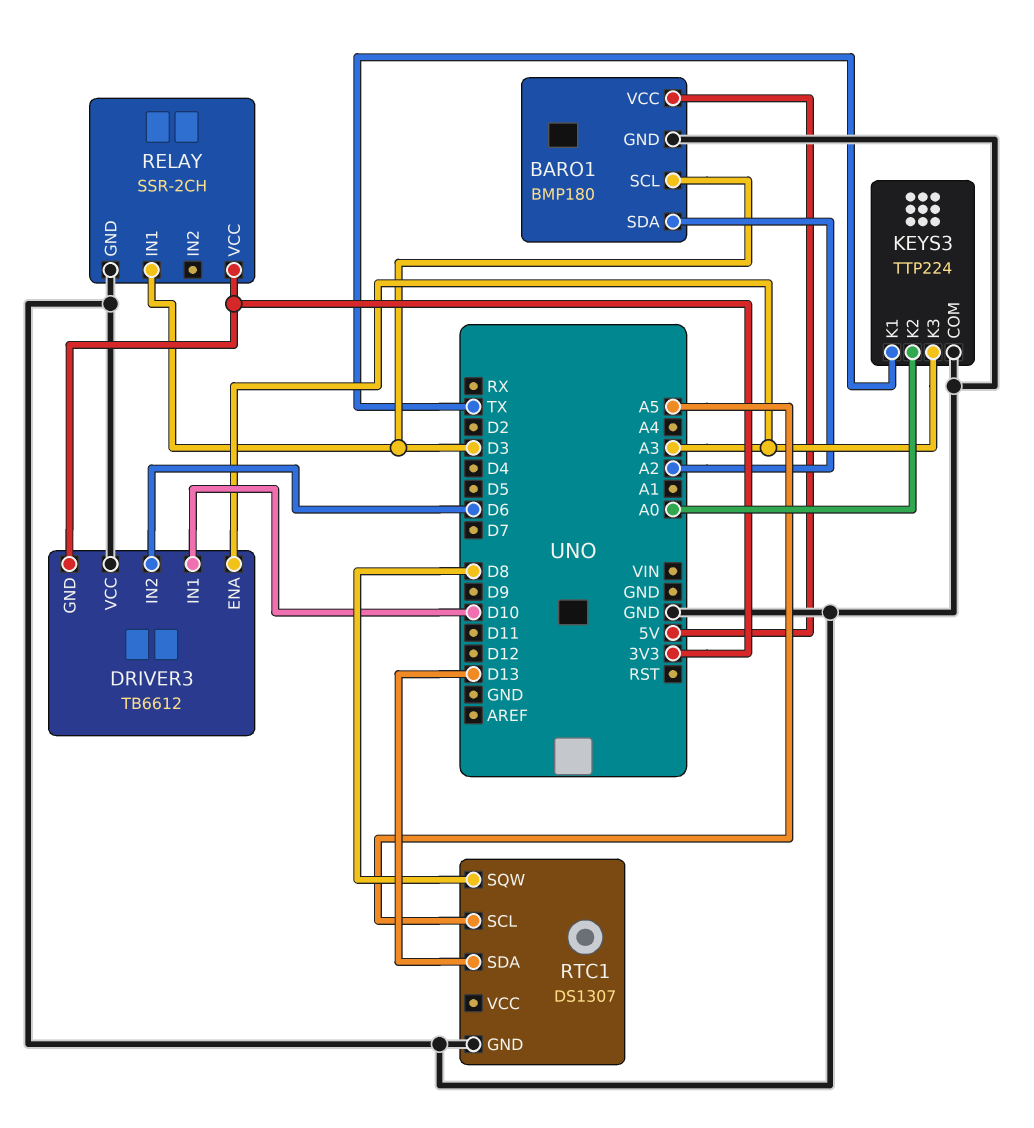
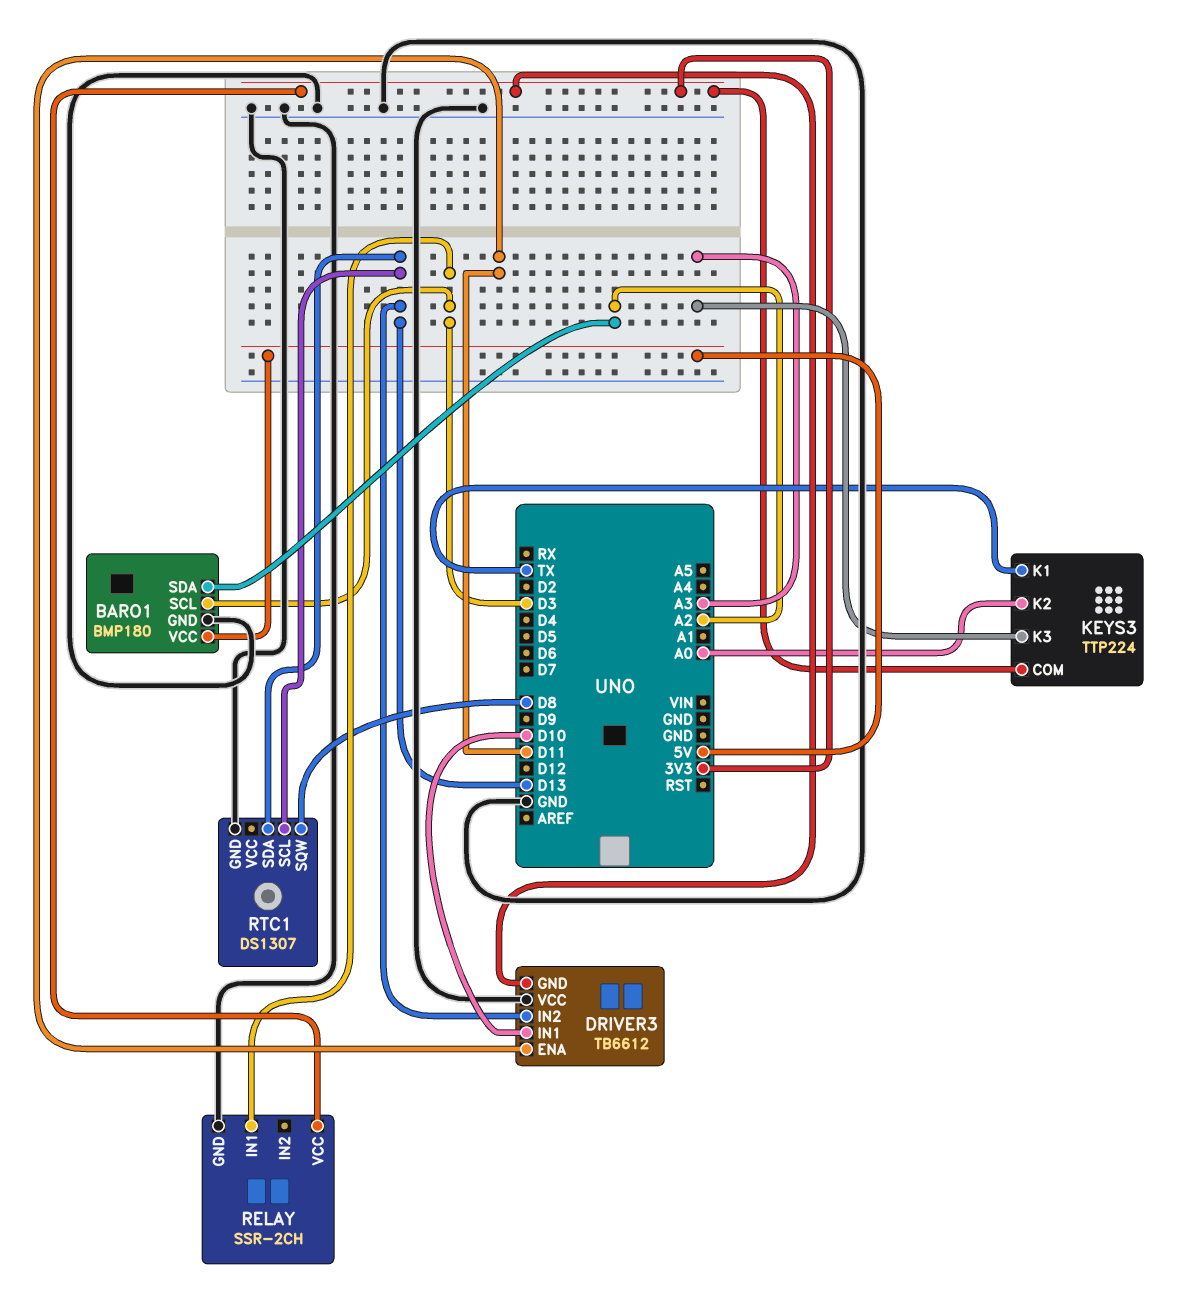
DRIVER3 pin ENA: A3 -> D11
DRIVER3 pin IN2: D6 -> D13
KEYS3 pin COM: GND -> 3V3
RTC1 pin SCL: A5 -> D13

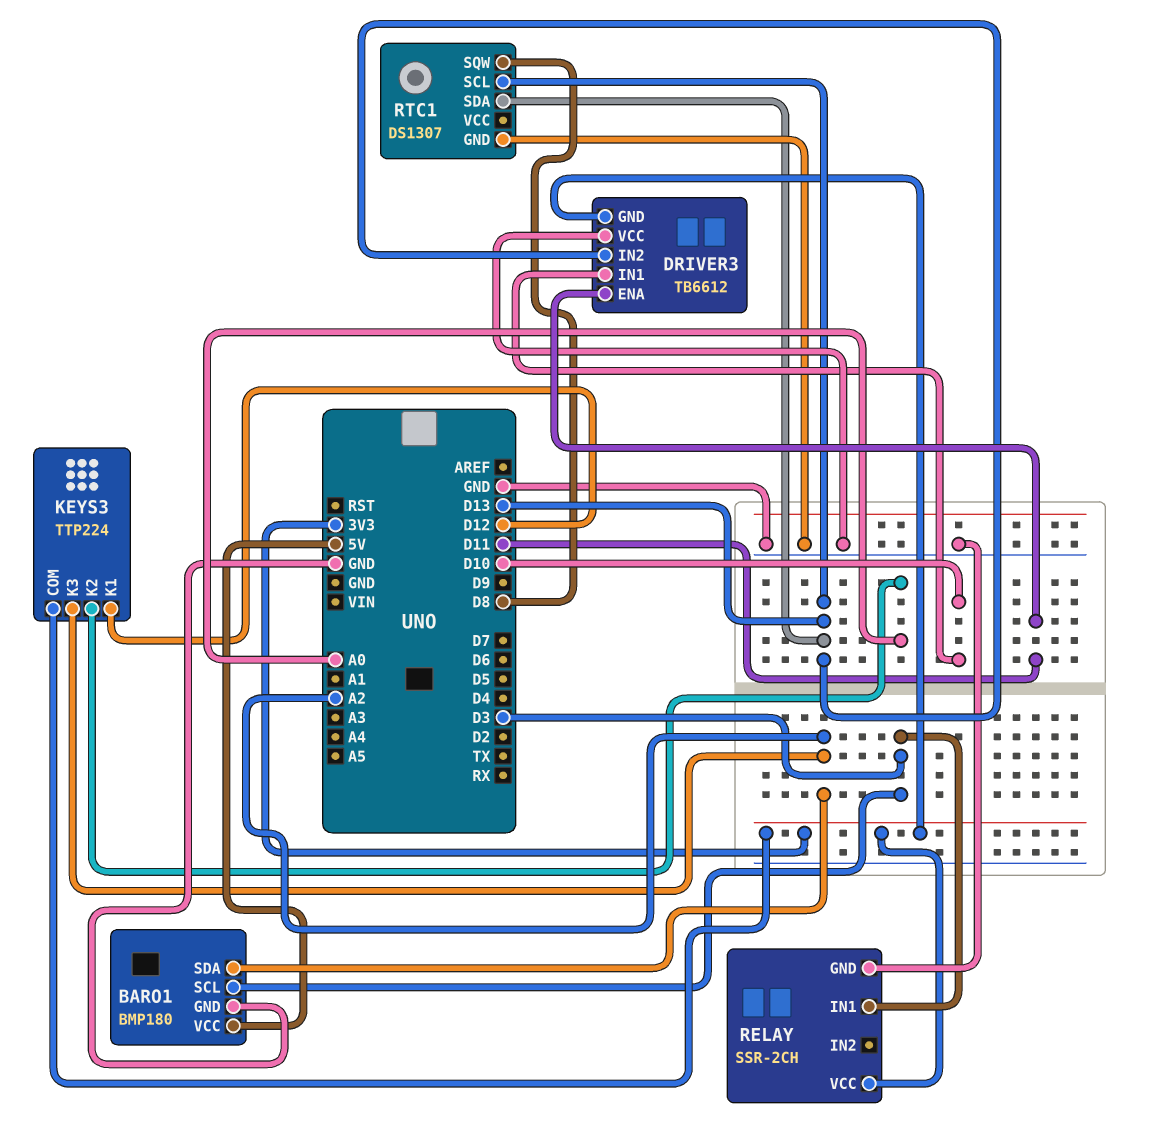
KEYS3 pin K1: TX -> D12
KEYS3 pin K3: A3 -> A2

